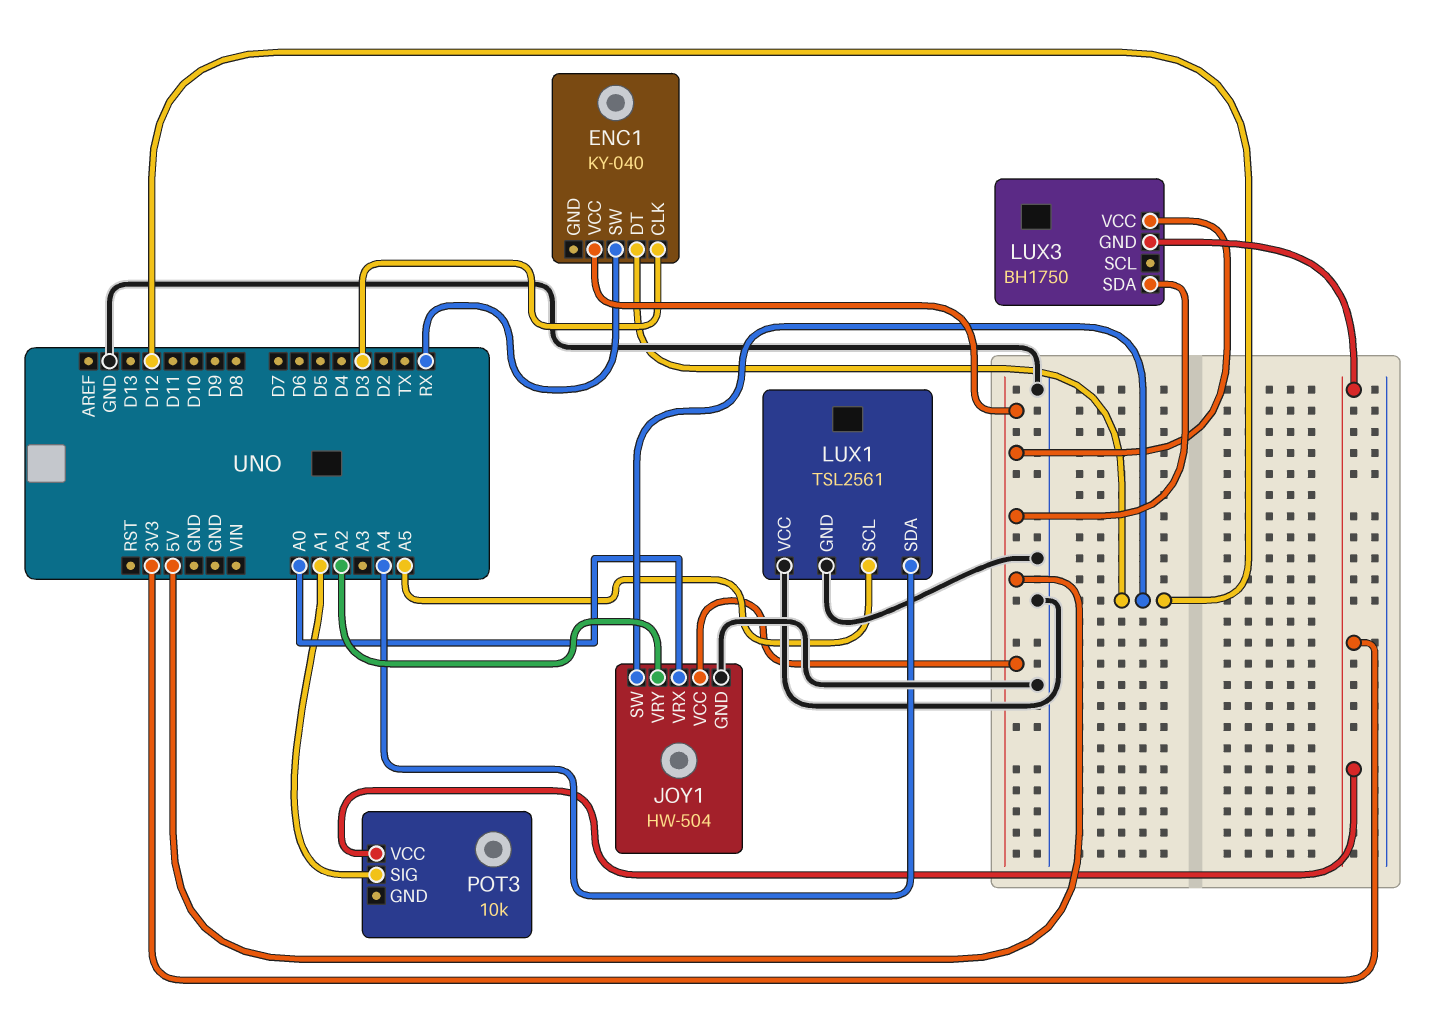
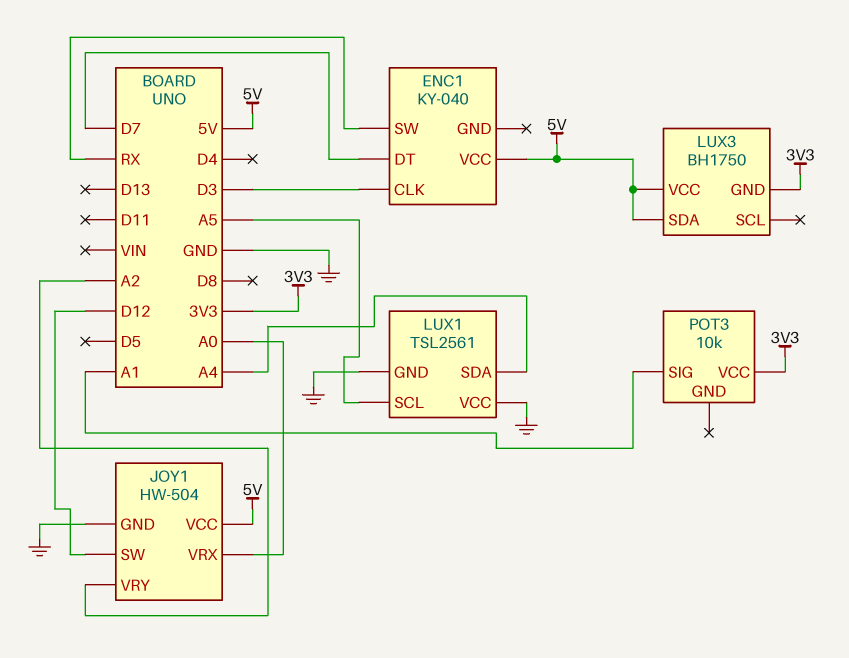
ENC1 pin DT: D12 -> D7

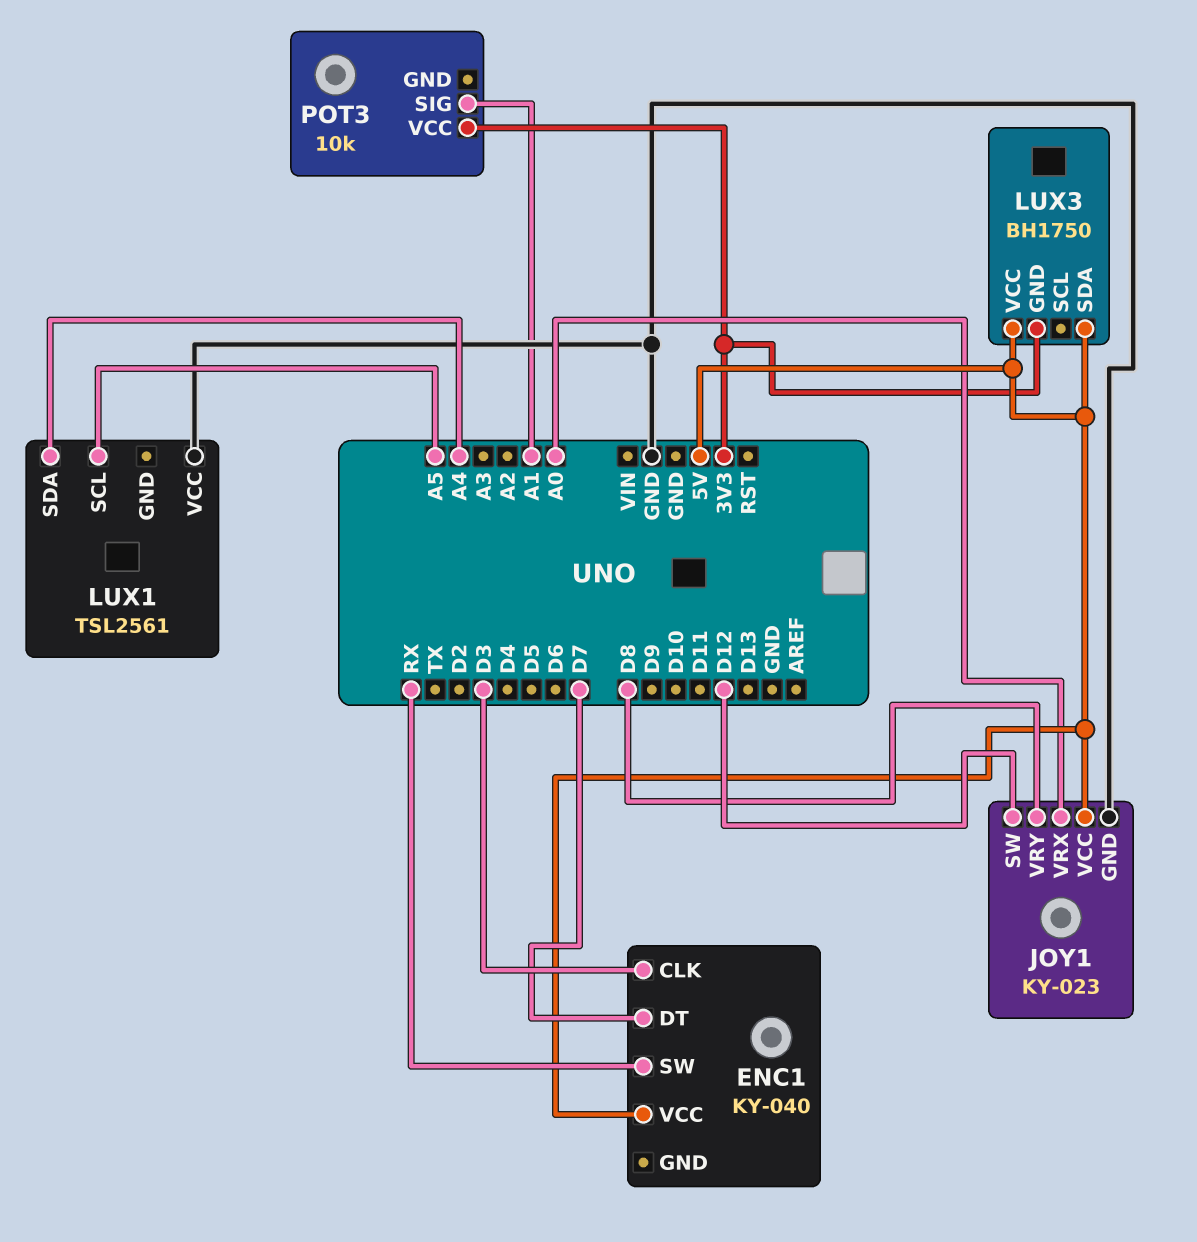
JOY1: HW-504 -> KY-023
JOY1 pin VRY: A2 -> D8
LUX1 pin GND: GND -> none

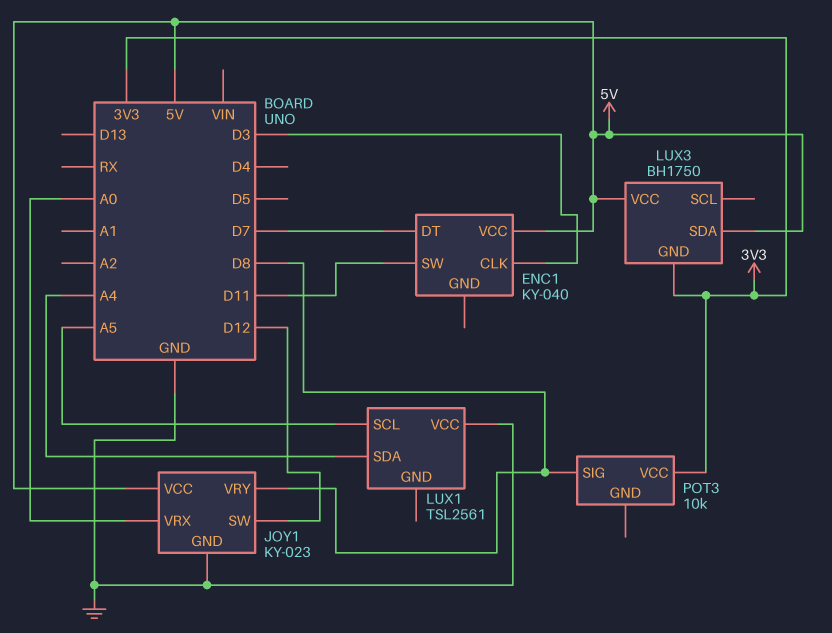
ENC1 pin SW: RX -> D11
POT3 pin SIG: A1 -> D8

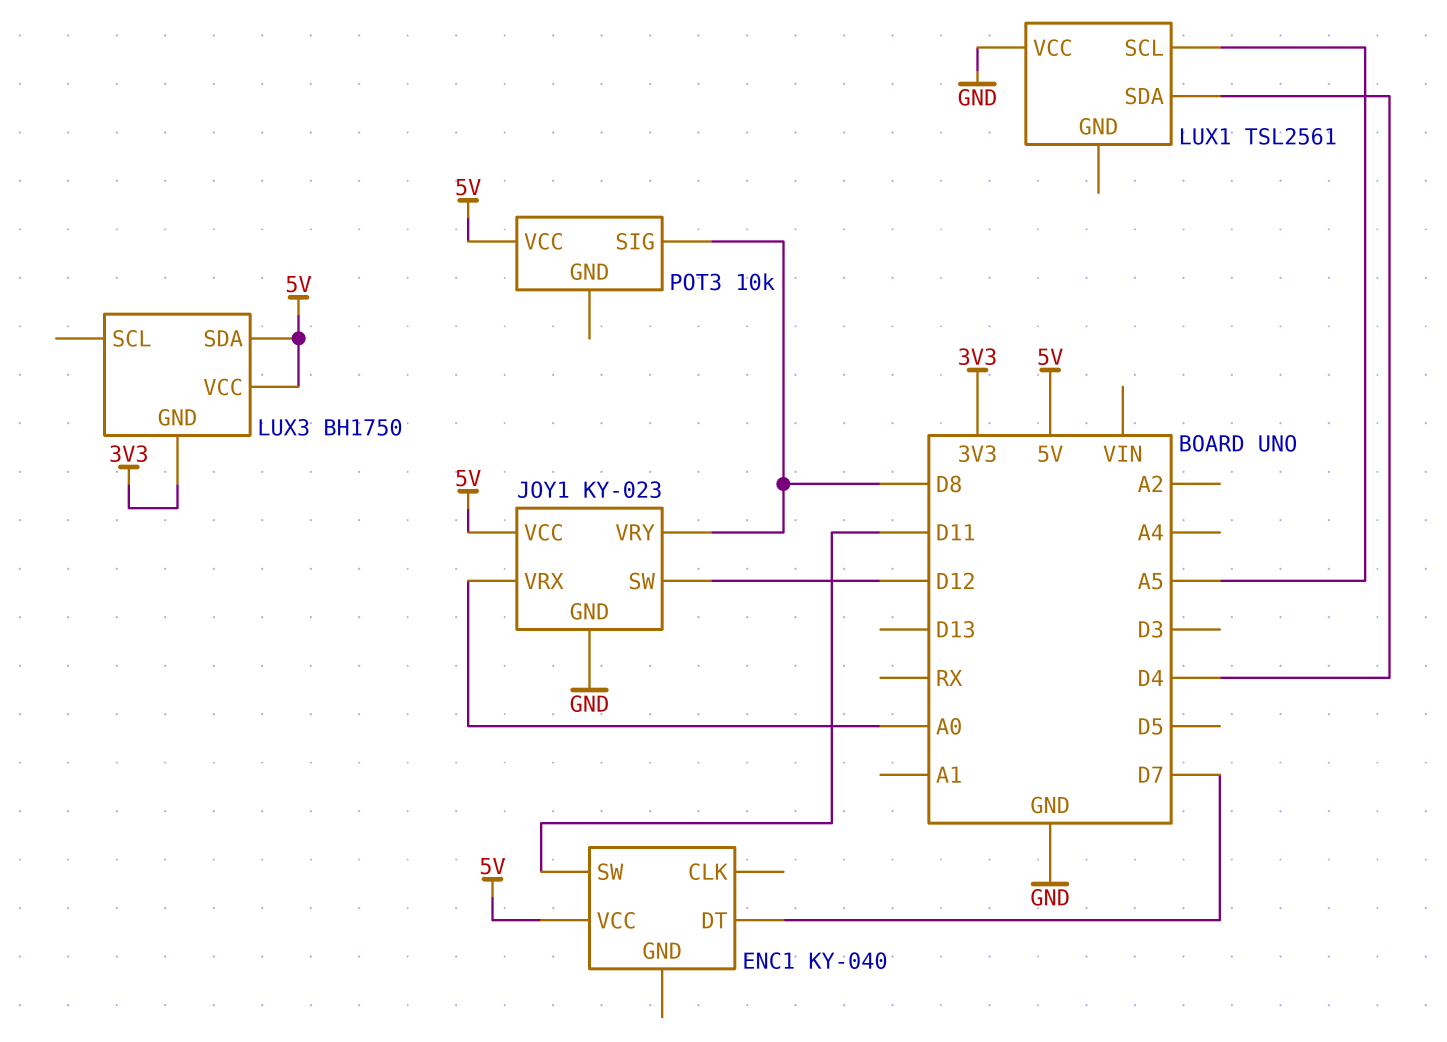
ENC1 pin CLK: D3 -> none
LUX1 pin SDA: A4 -> D4
POT3 pin VCC: 3V3 -> 5V

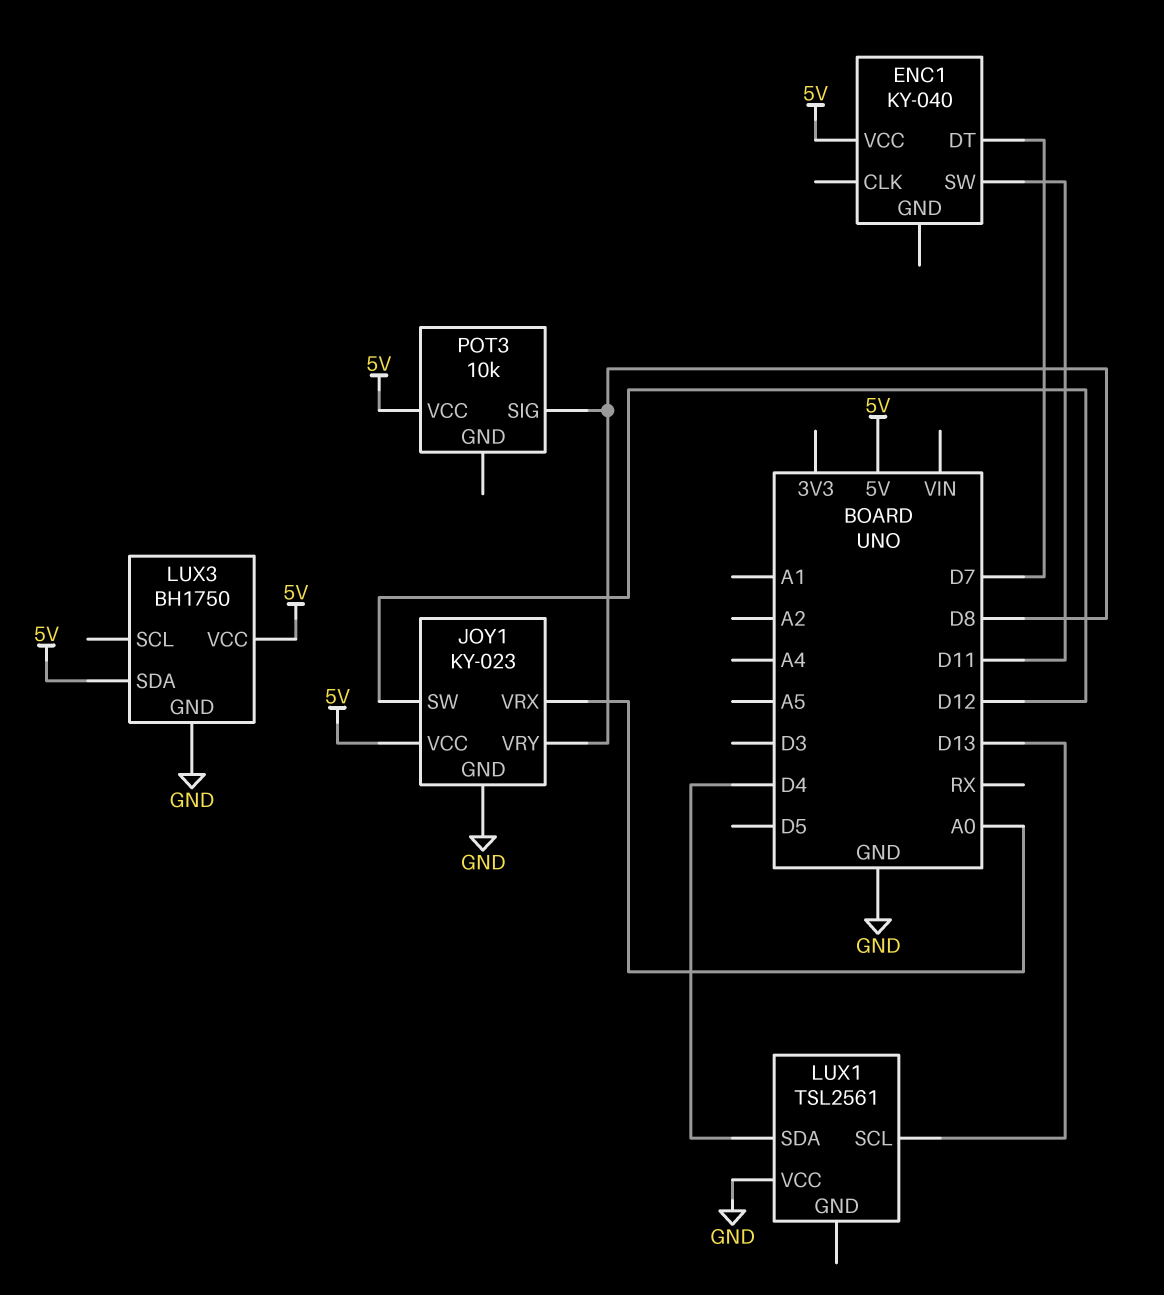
LUX1 pin SCL: A5 -> D13
LUX3 pin GND: 3V3 -> GND

